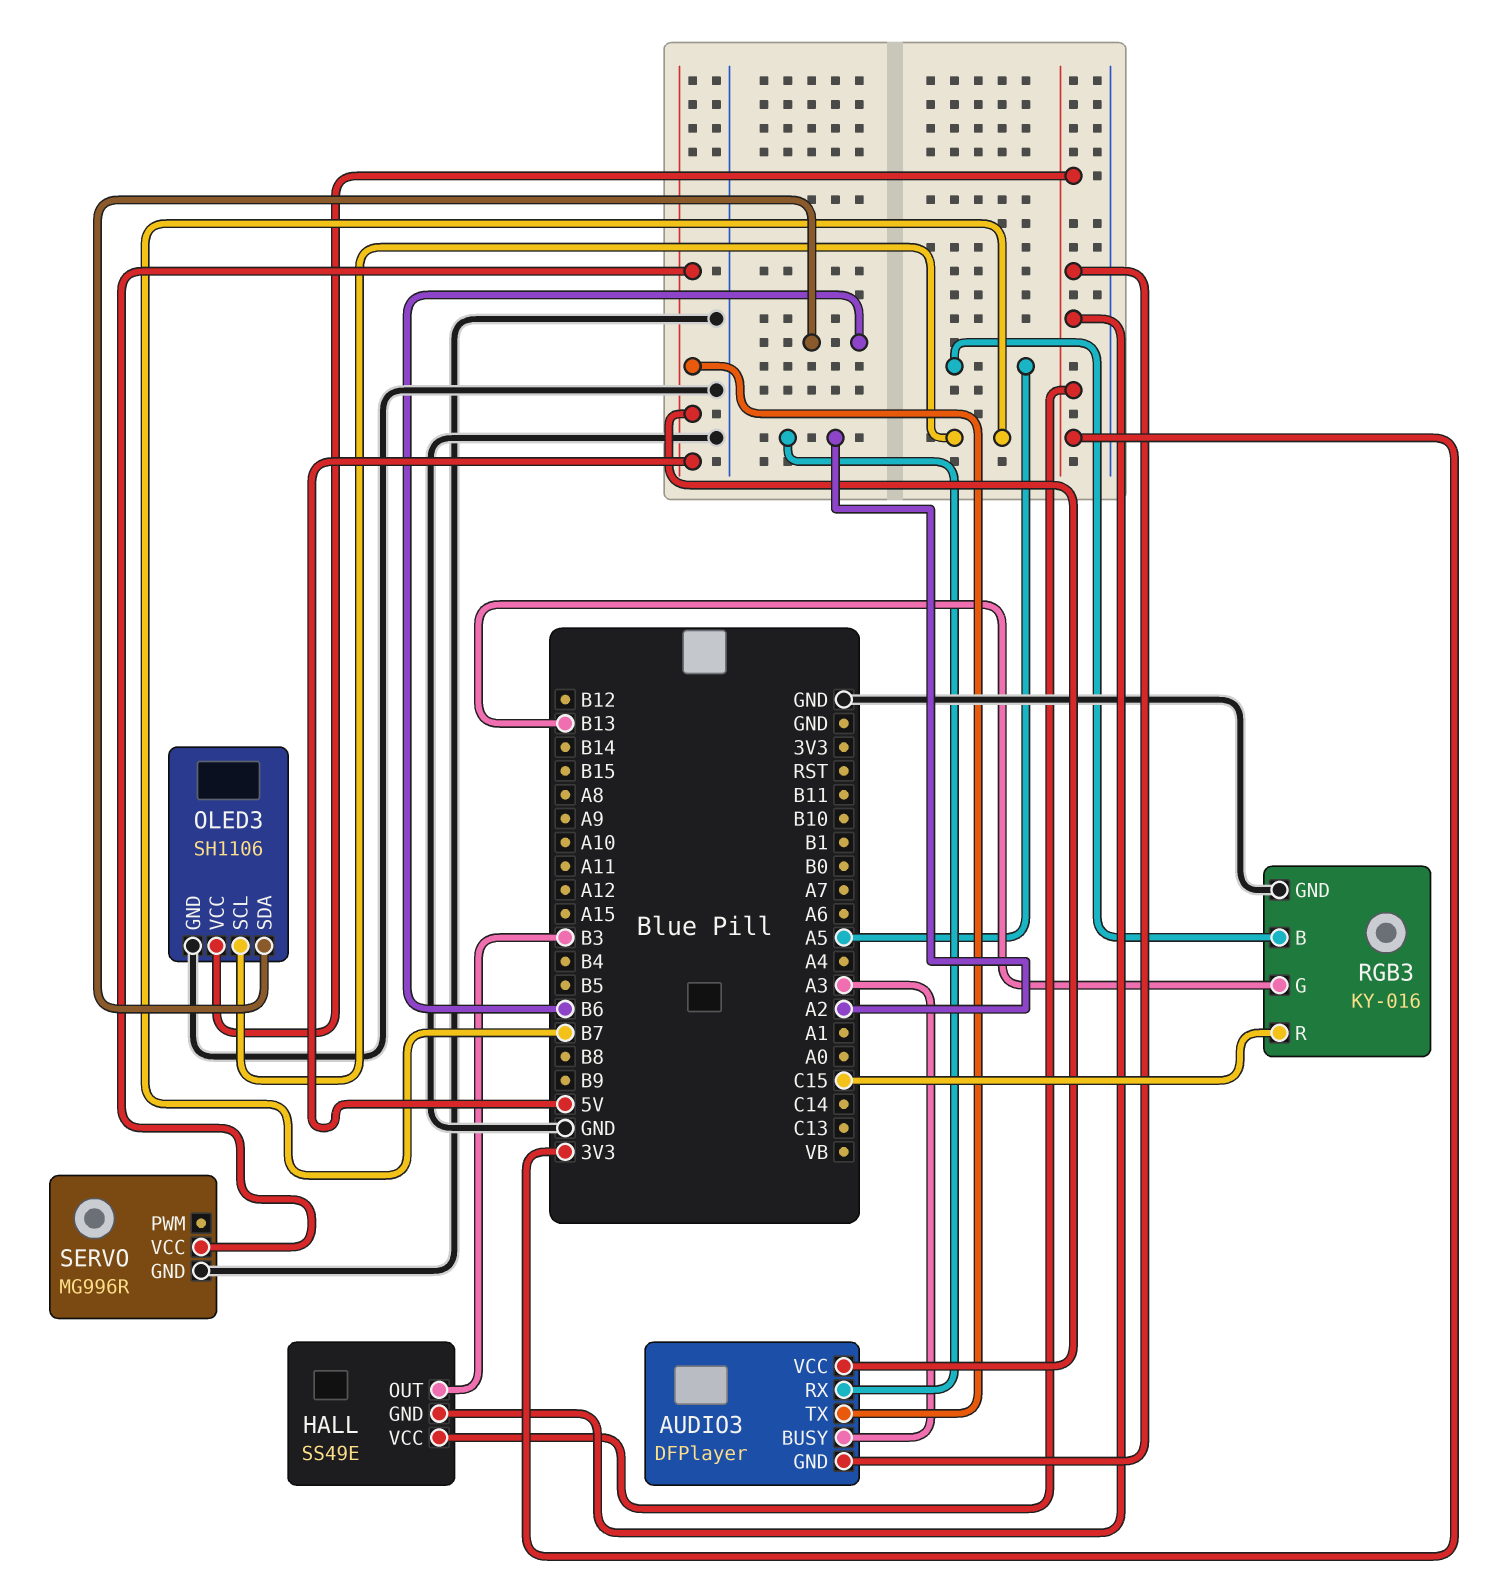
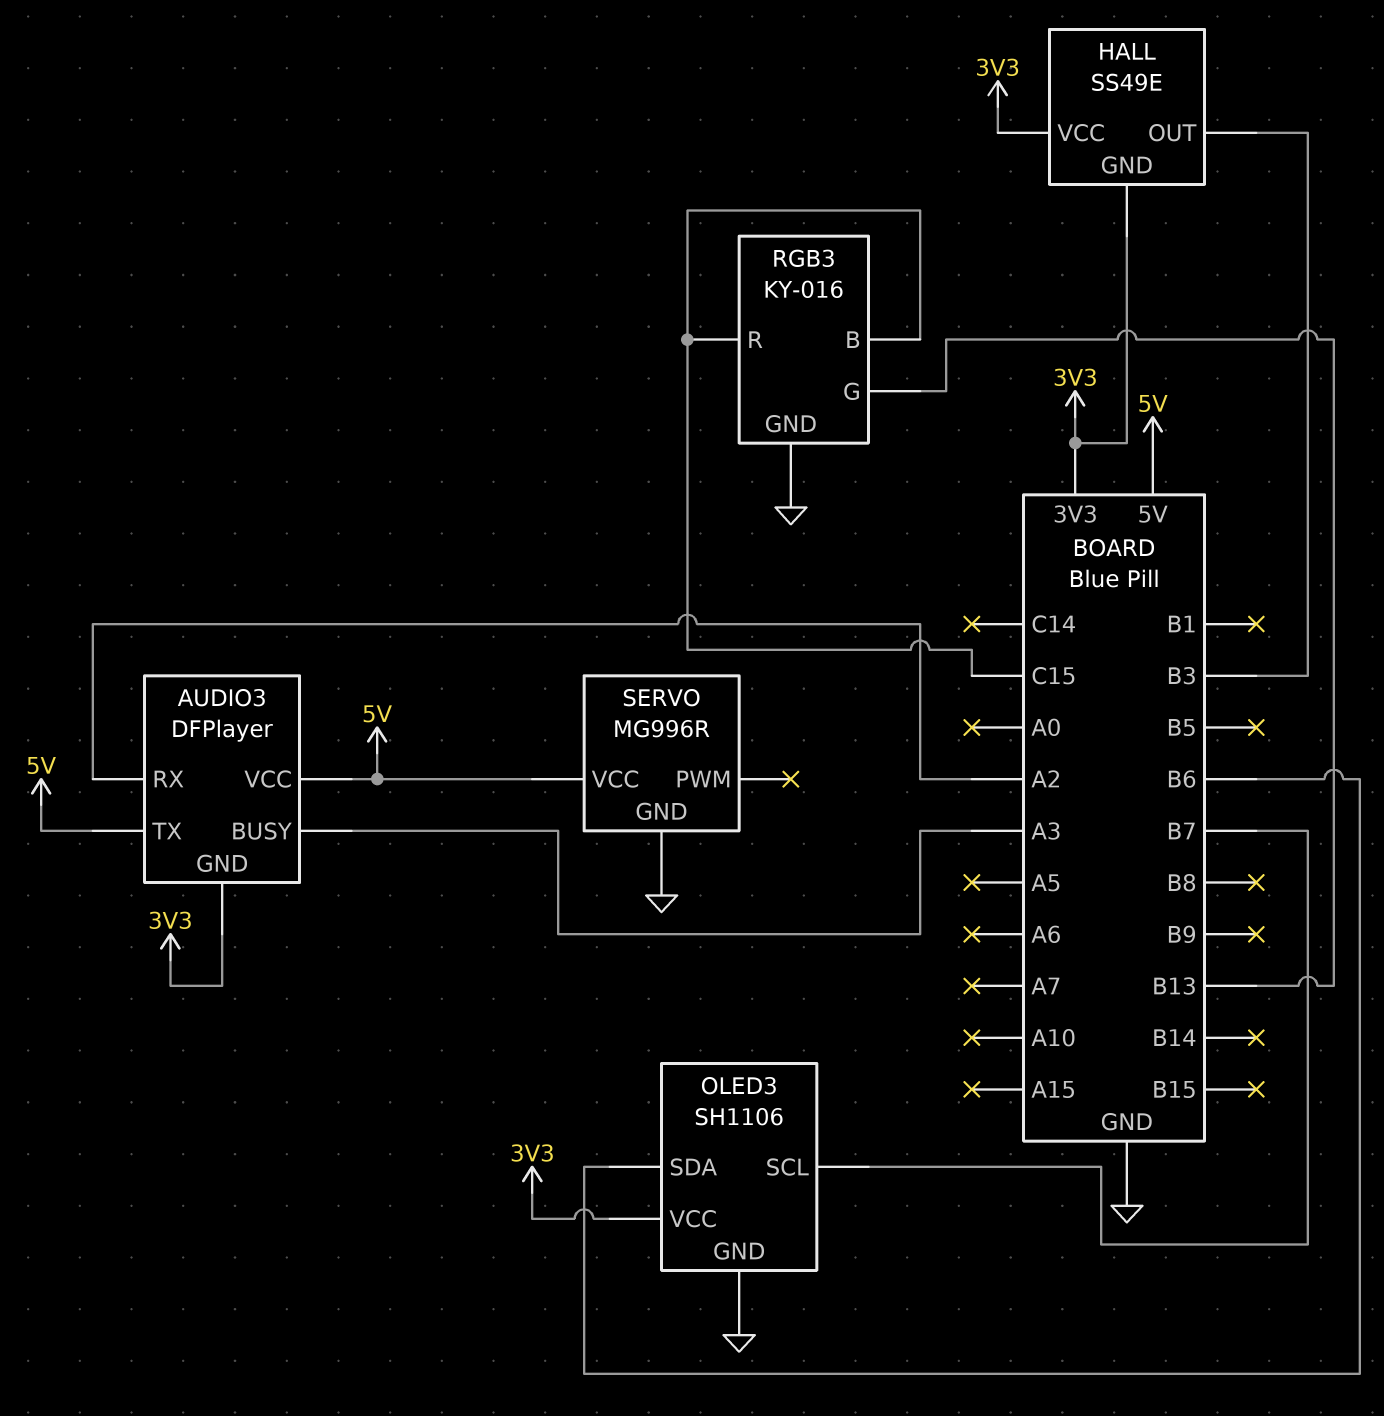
RGB3 pin B: A5 -> C15

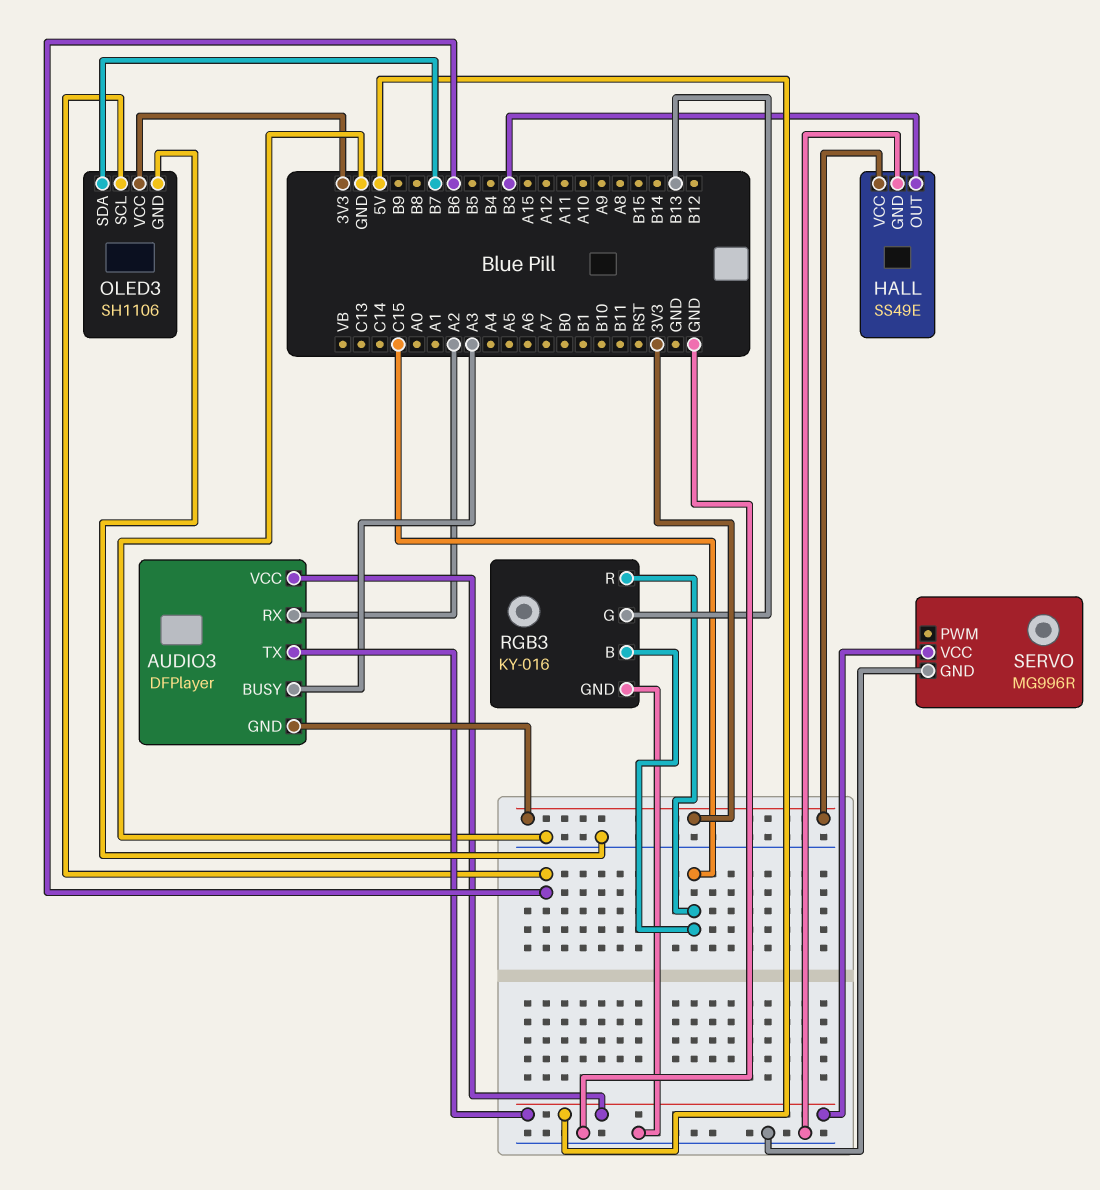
HALL pin GND: 3V3 -> GND
OLED3 pin SCL: B7 -> B6
OLED3 pin SDA: B6 -> B7

